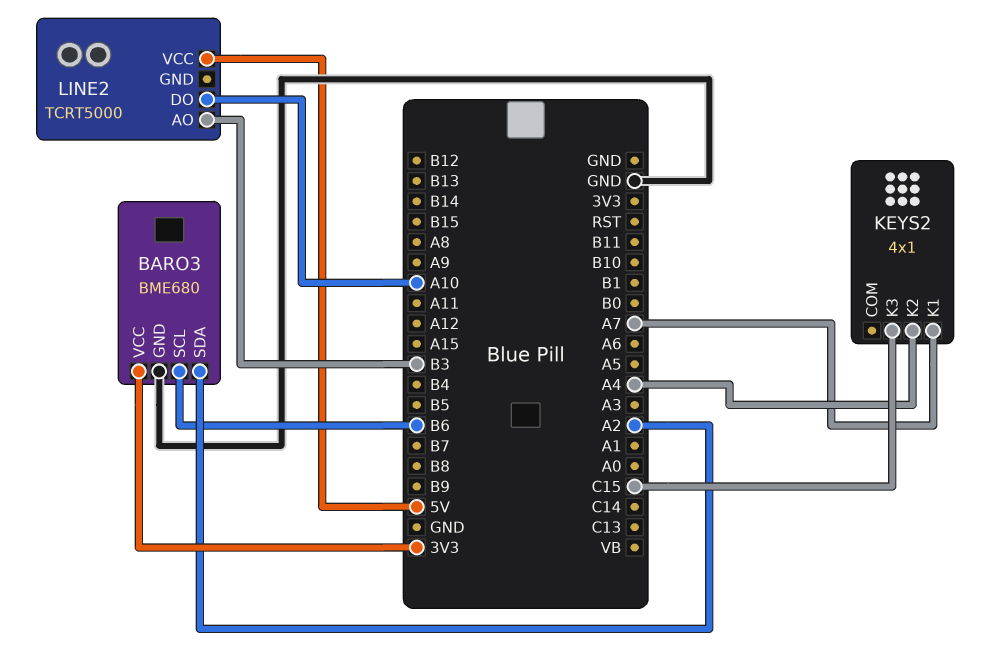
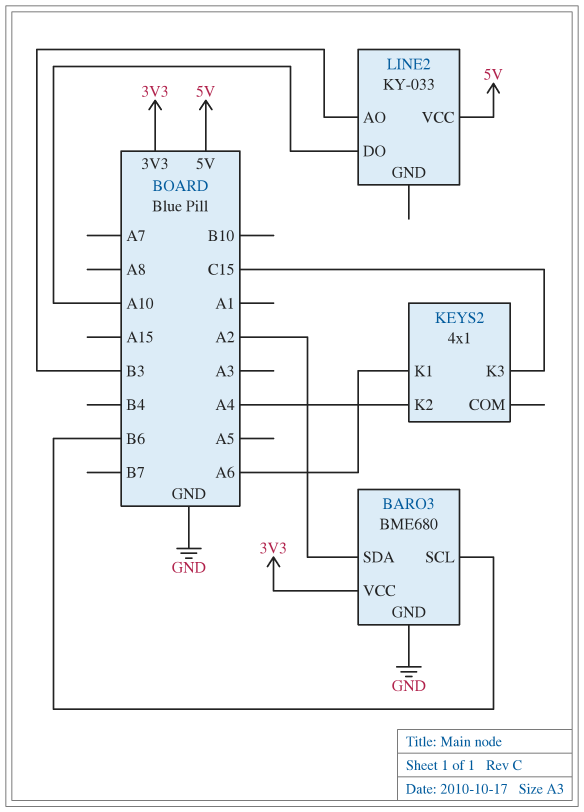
KEYS2 pin K1: A7 -> A6
LINE2: TCRT5000 -> KY-033

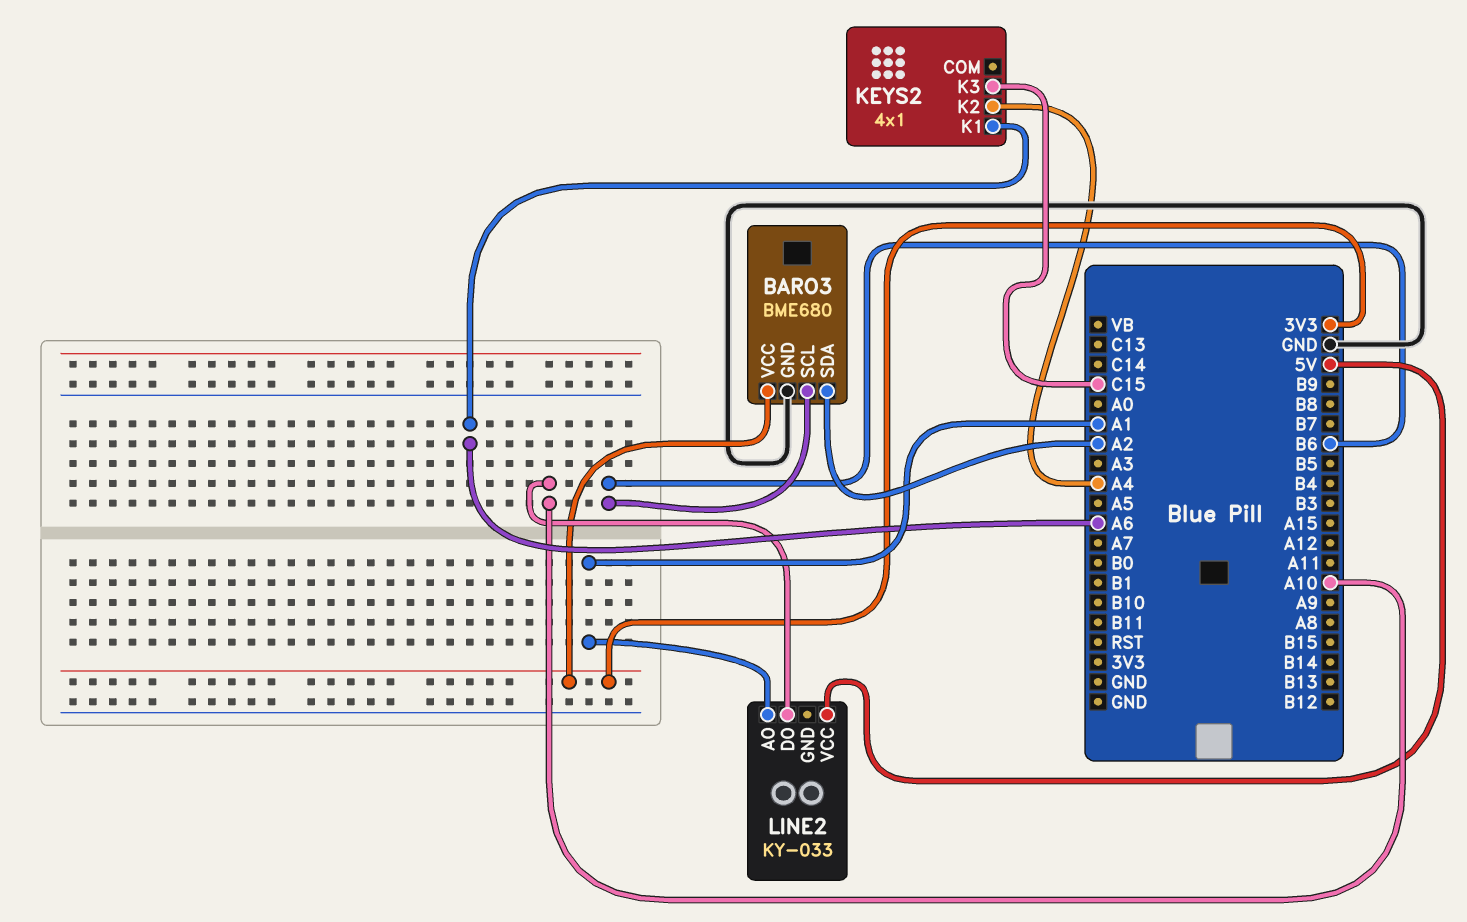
LINE2 pin AO: B3 -> A1

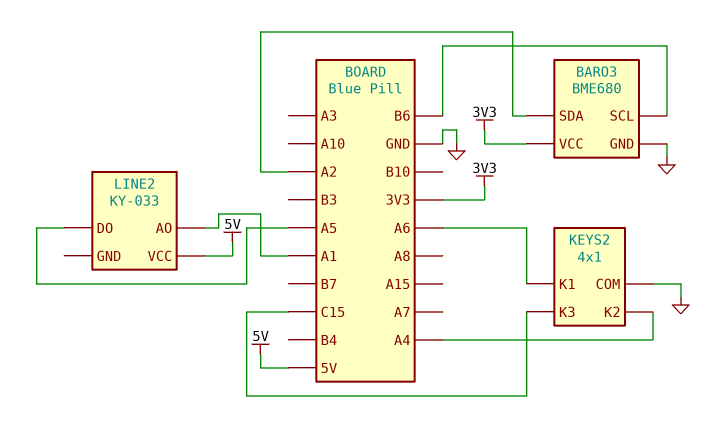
KEYS2 pin COM: none -> GND
LINE2 pin DO: A10 -> A5

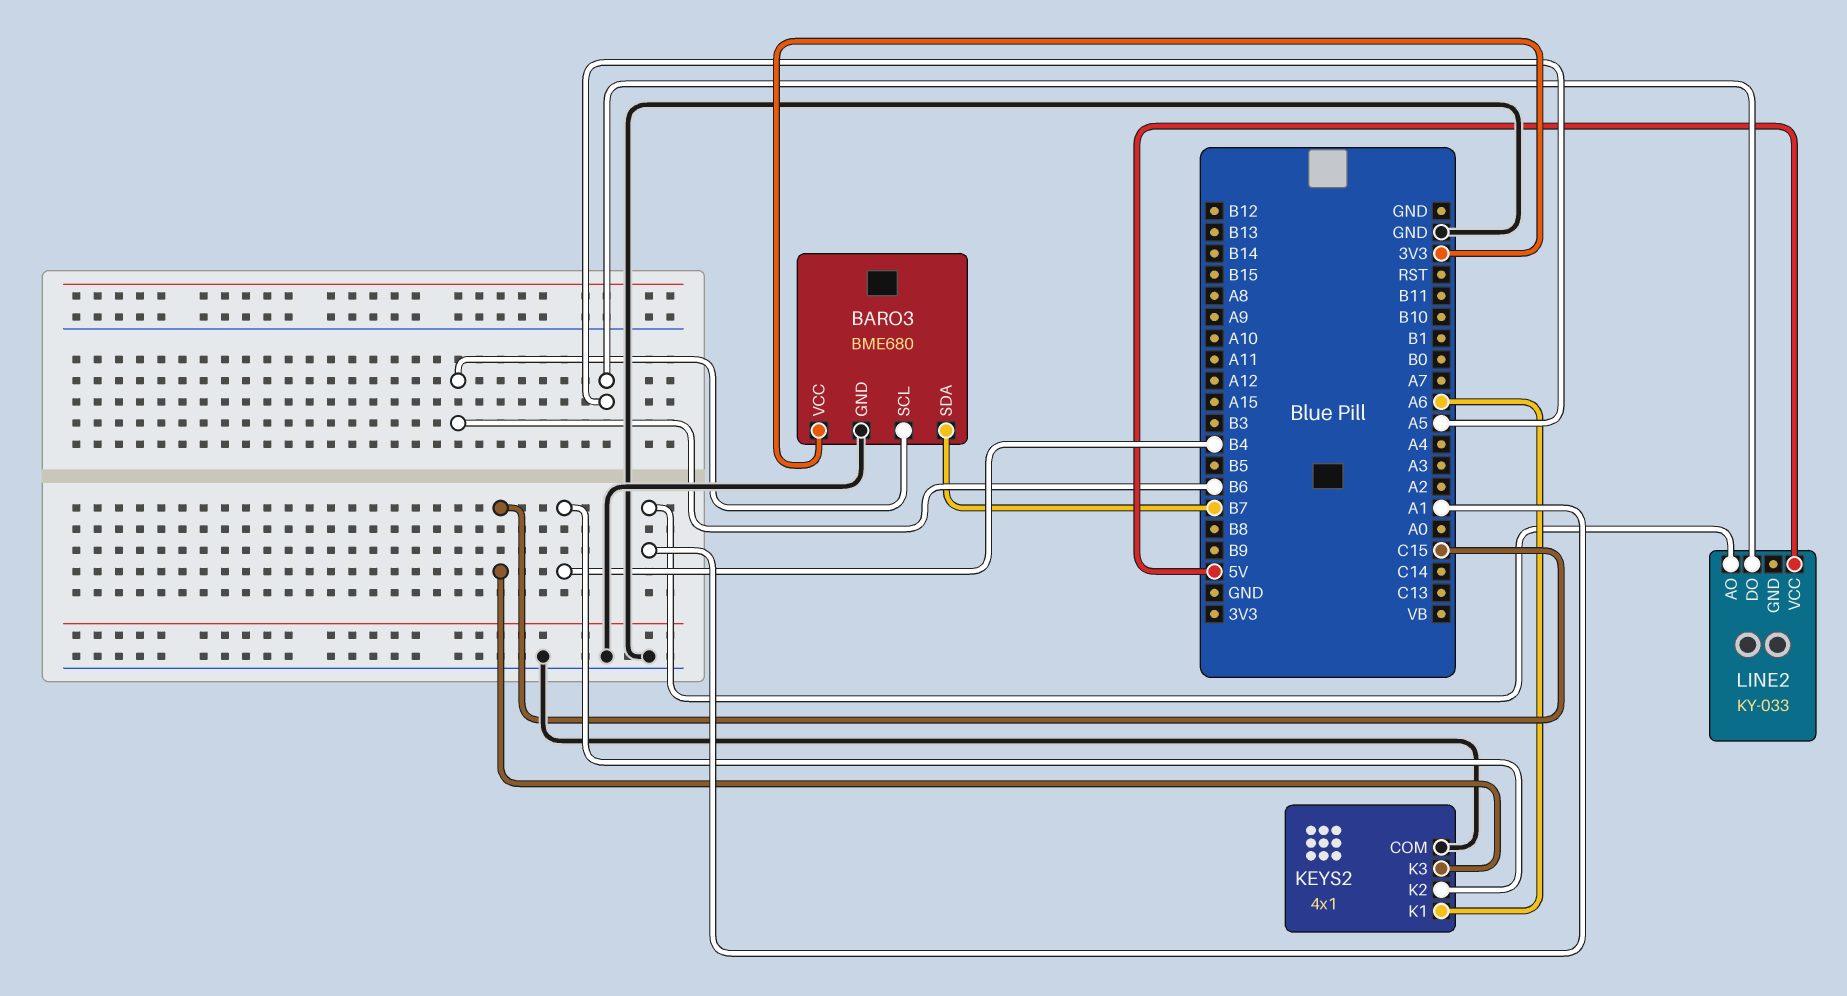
BARO3 pin SDA: A2 -> B7
KEYS2 pin K2: A4 -> B4

